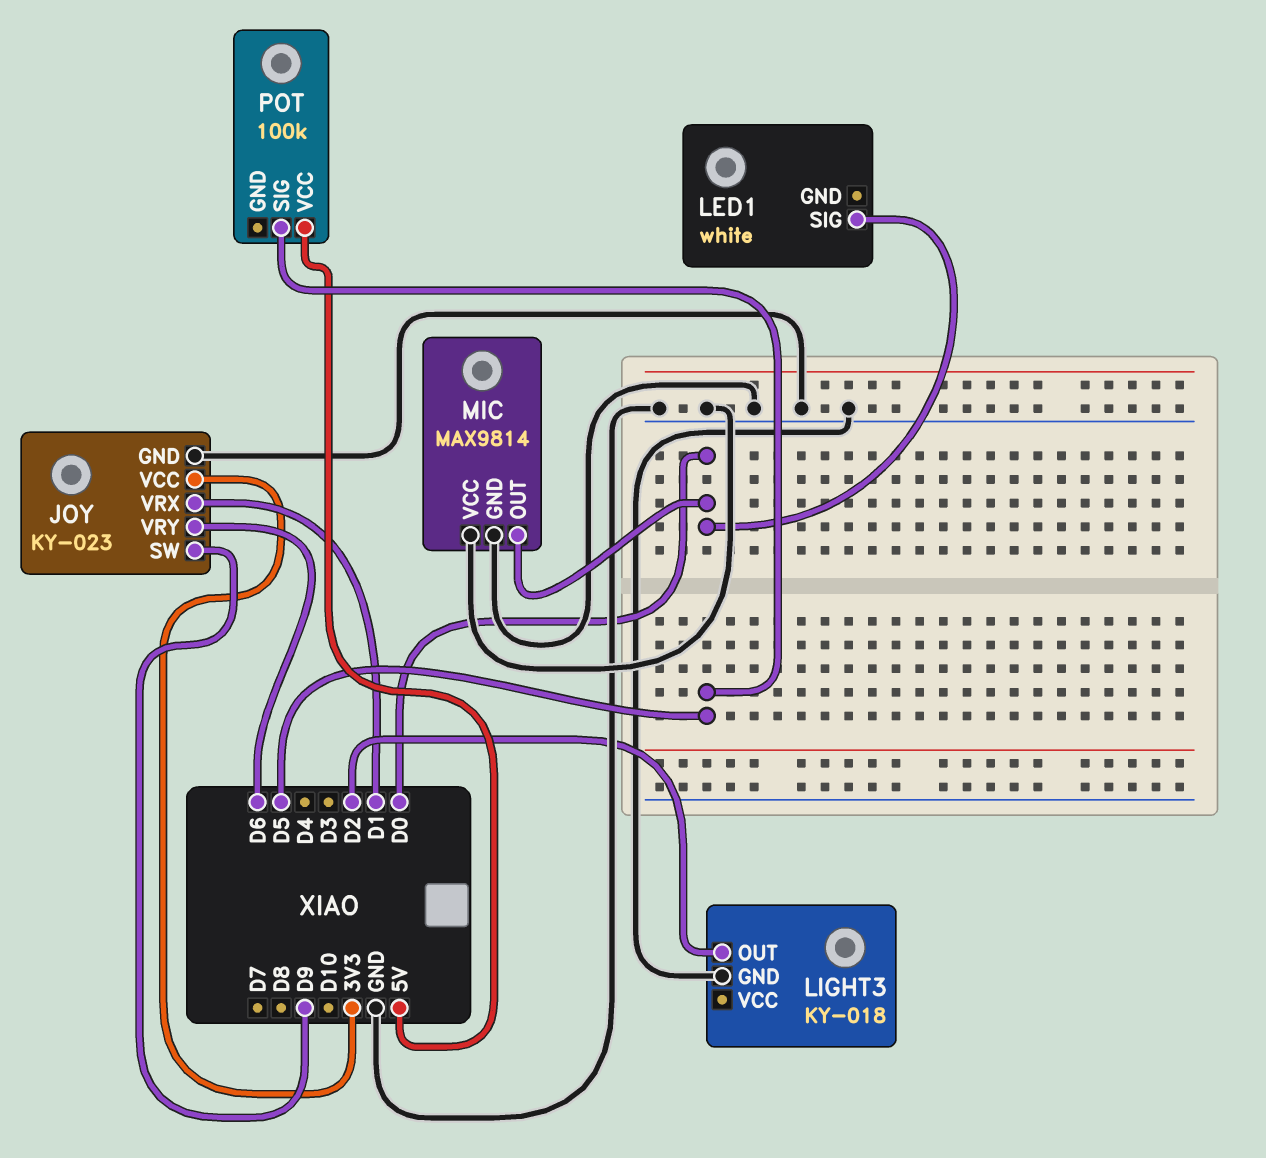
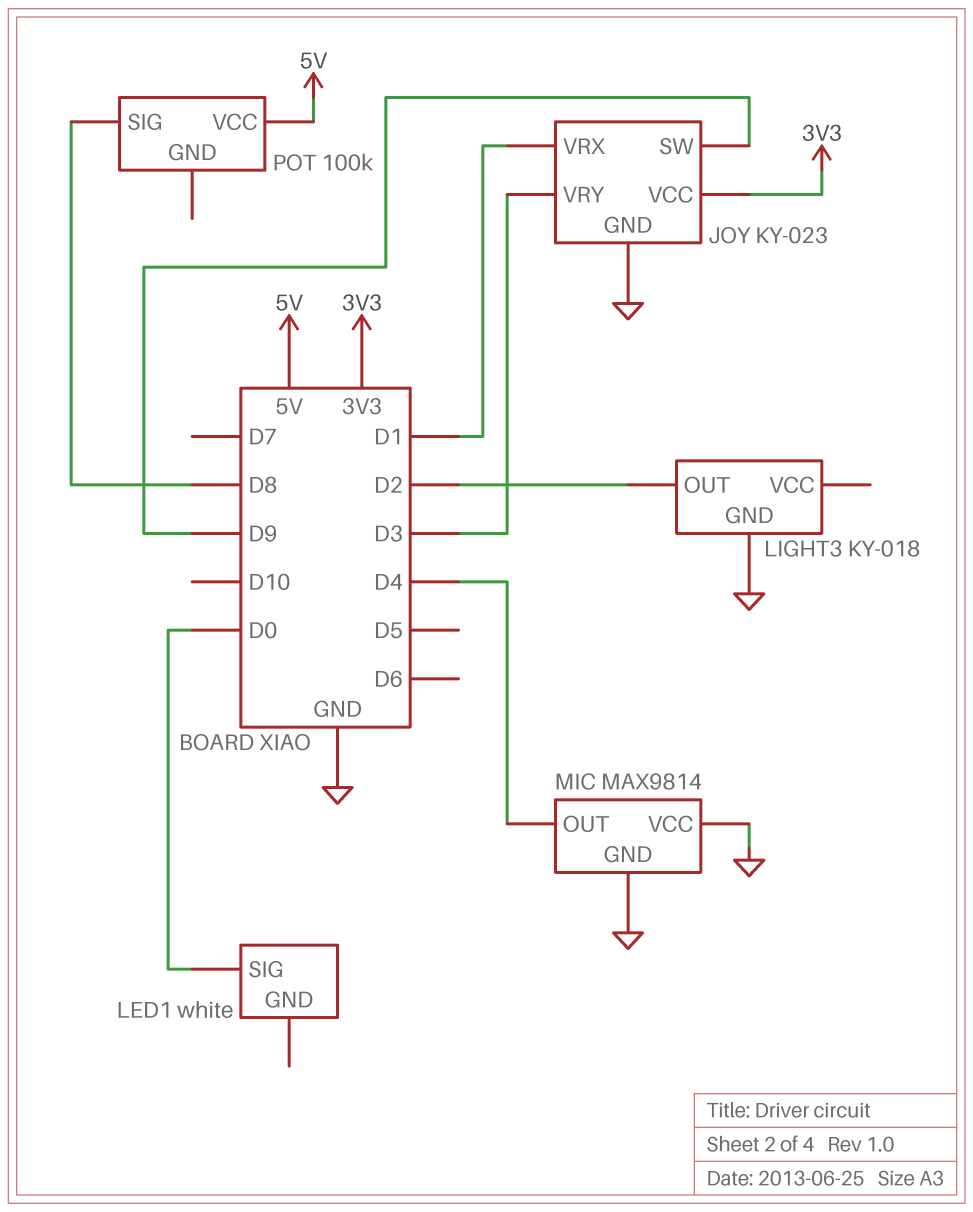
JOY pin VRY: D6 -> D3
MIC pin OUT: D0 -> D4
POT pin SIG: D5 -> D8

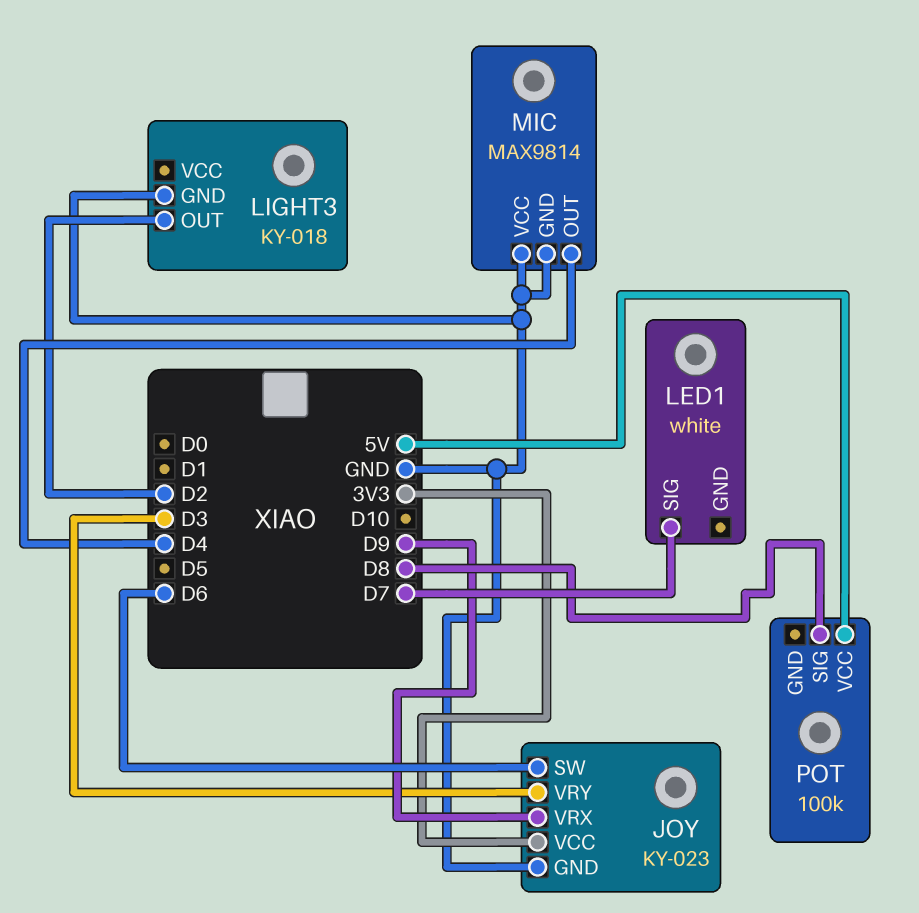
JOY pin SW: D9 -> D6
JOY pin VRX: D1 -> D9
LED1 pin SIG: D0 -> D7

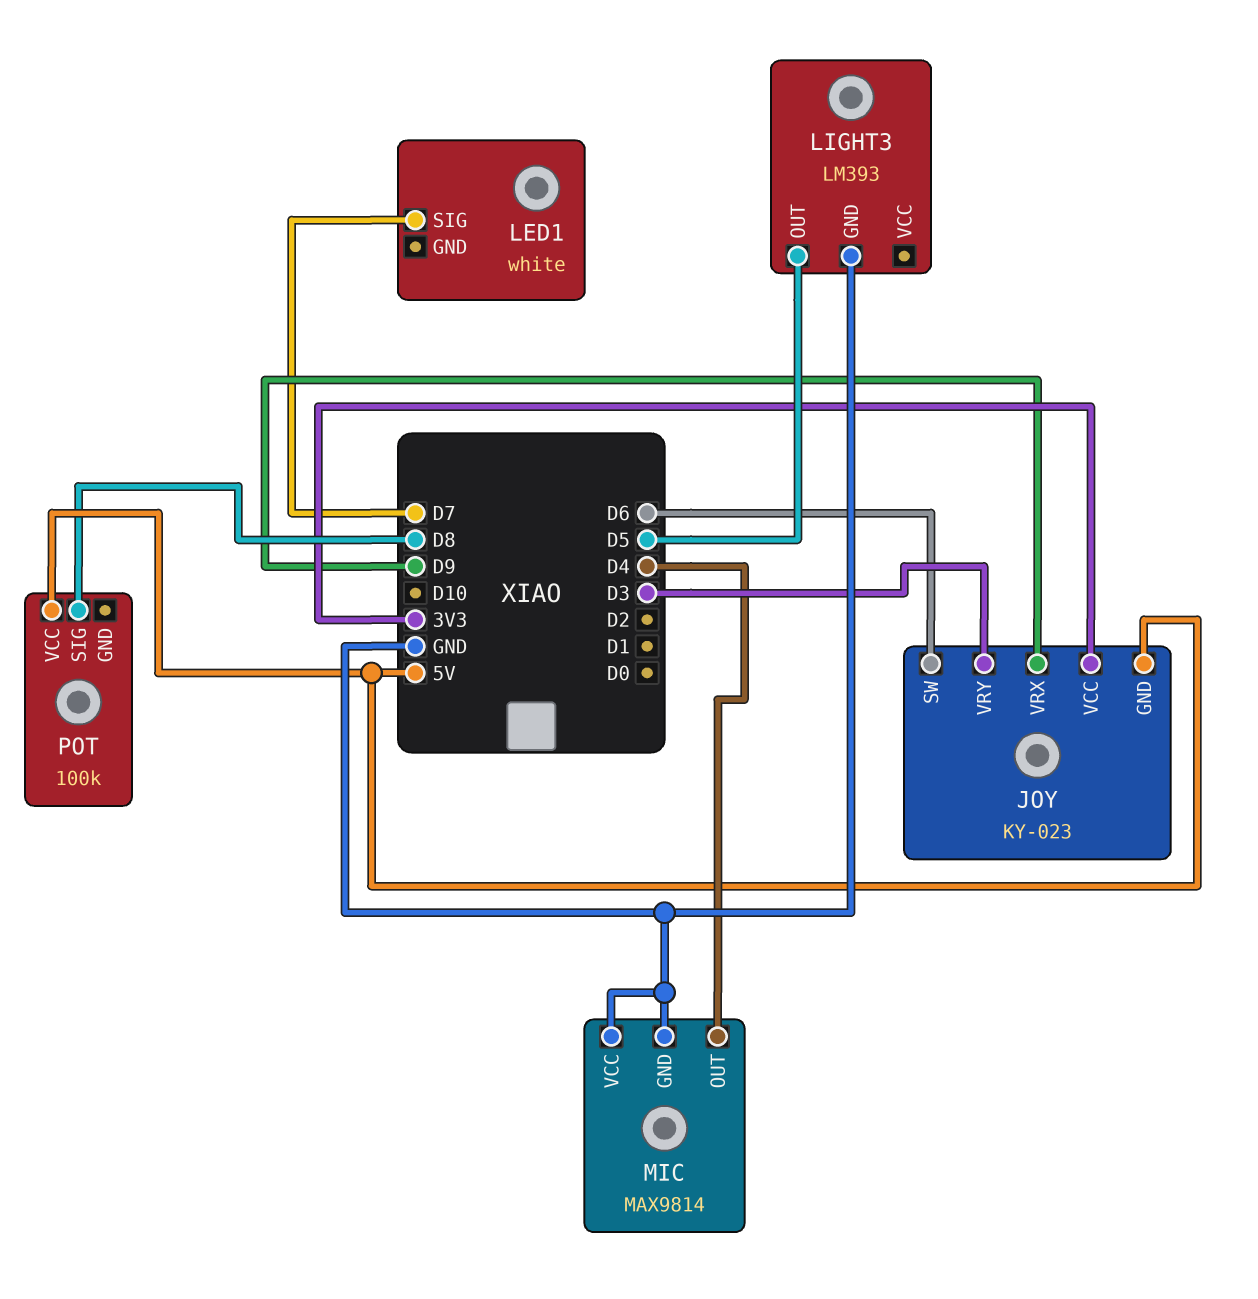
JOY pin GND: GND -> 5V
LIGHT3: KY-018 -> LM393
LIGHT3 pin OUT: D2 -> D5

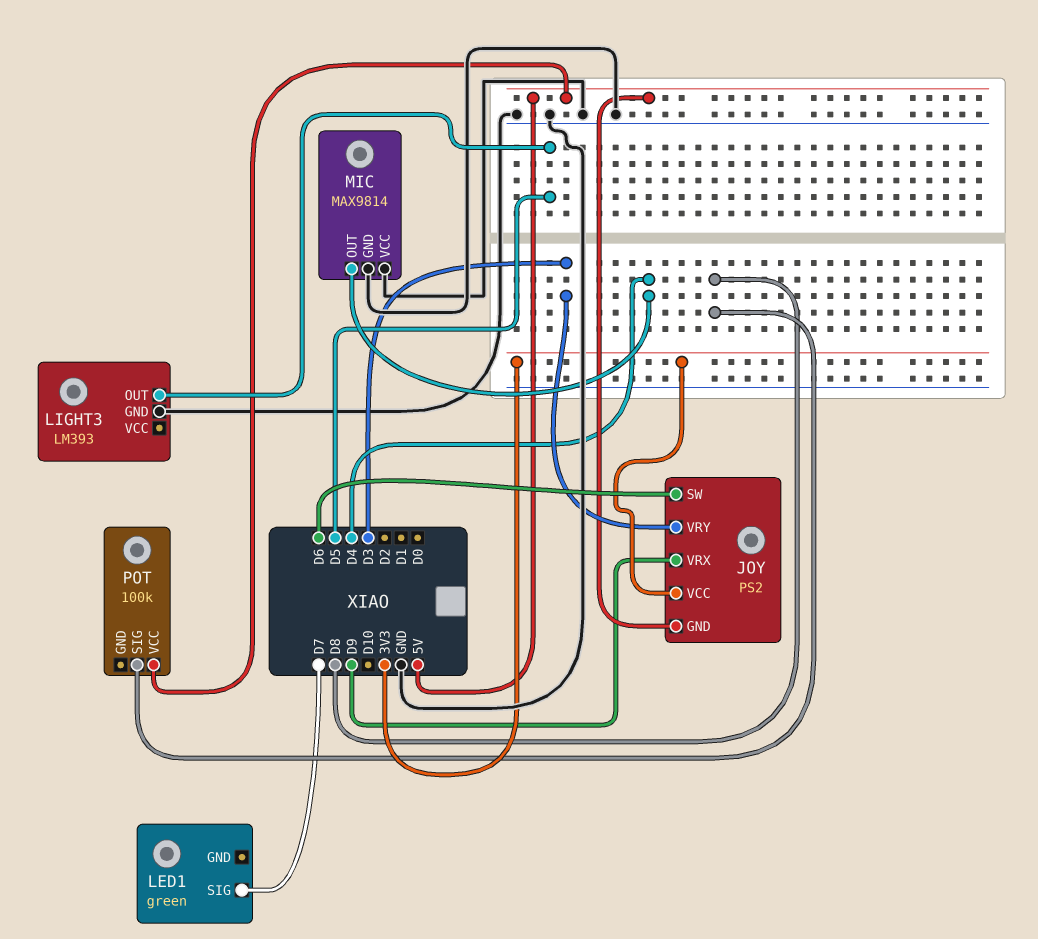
JOY: KY-023 -> PS2
LED1: white -> green

